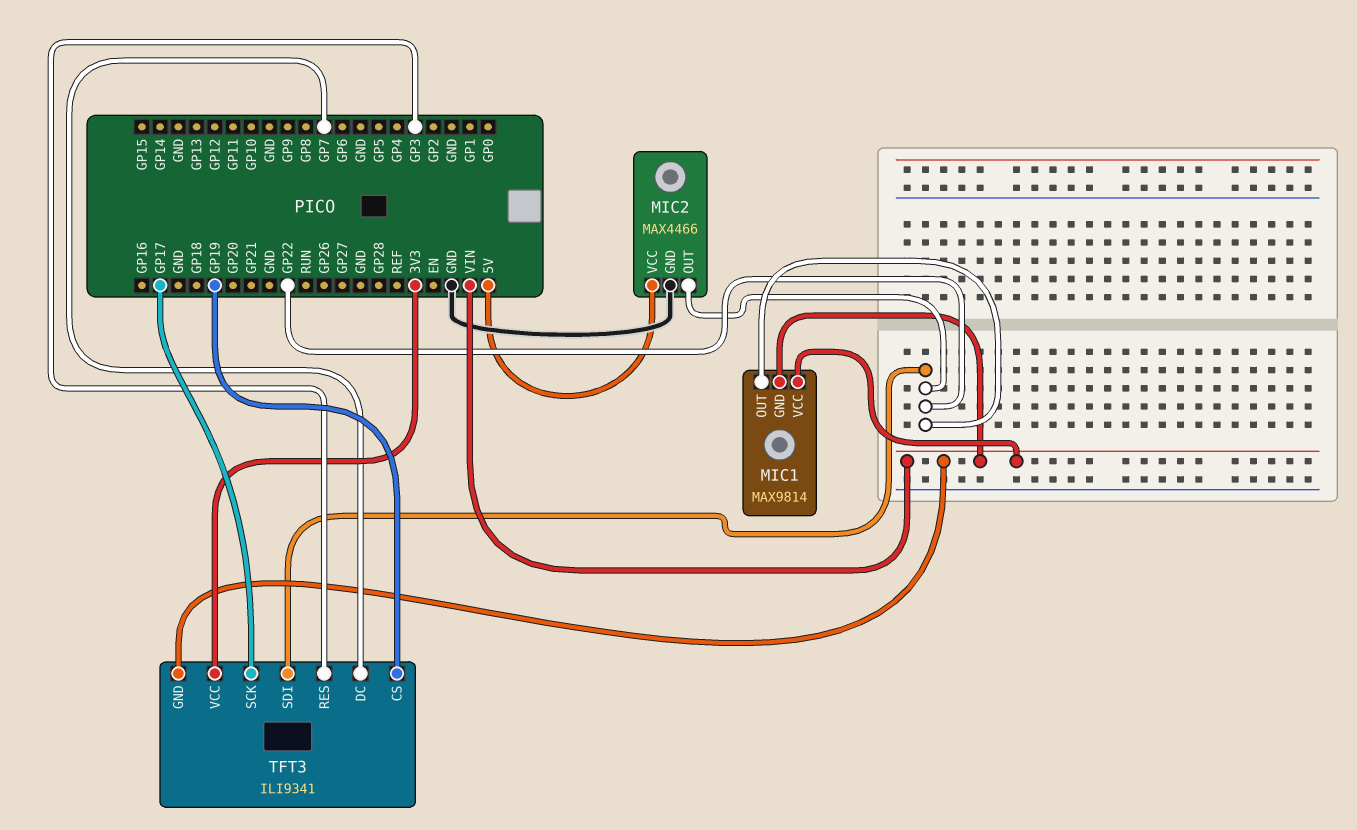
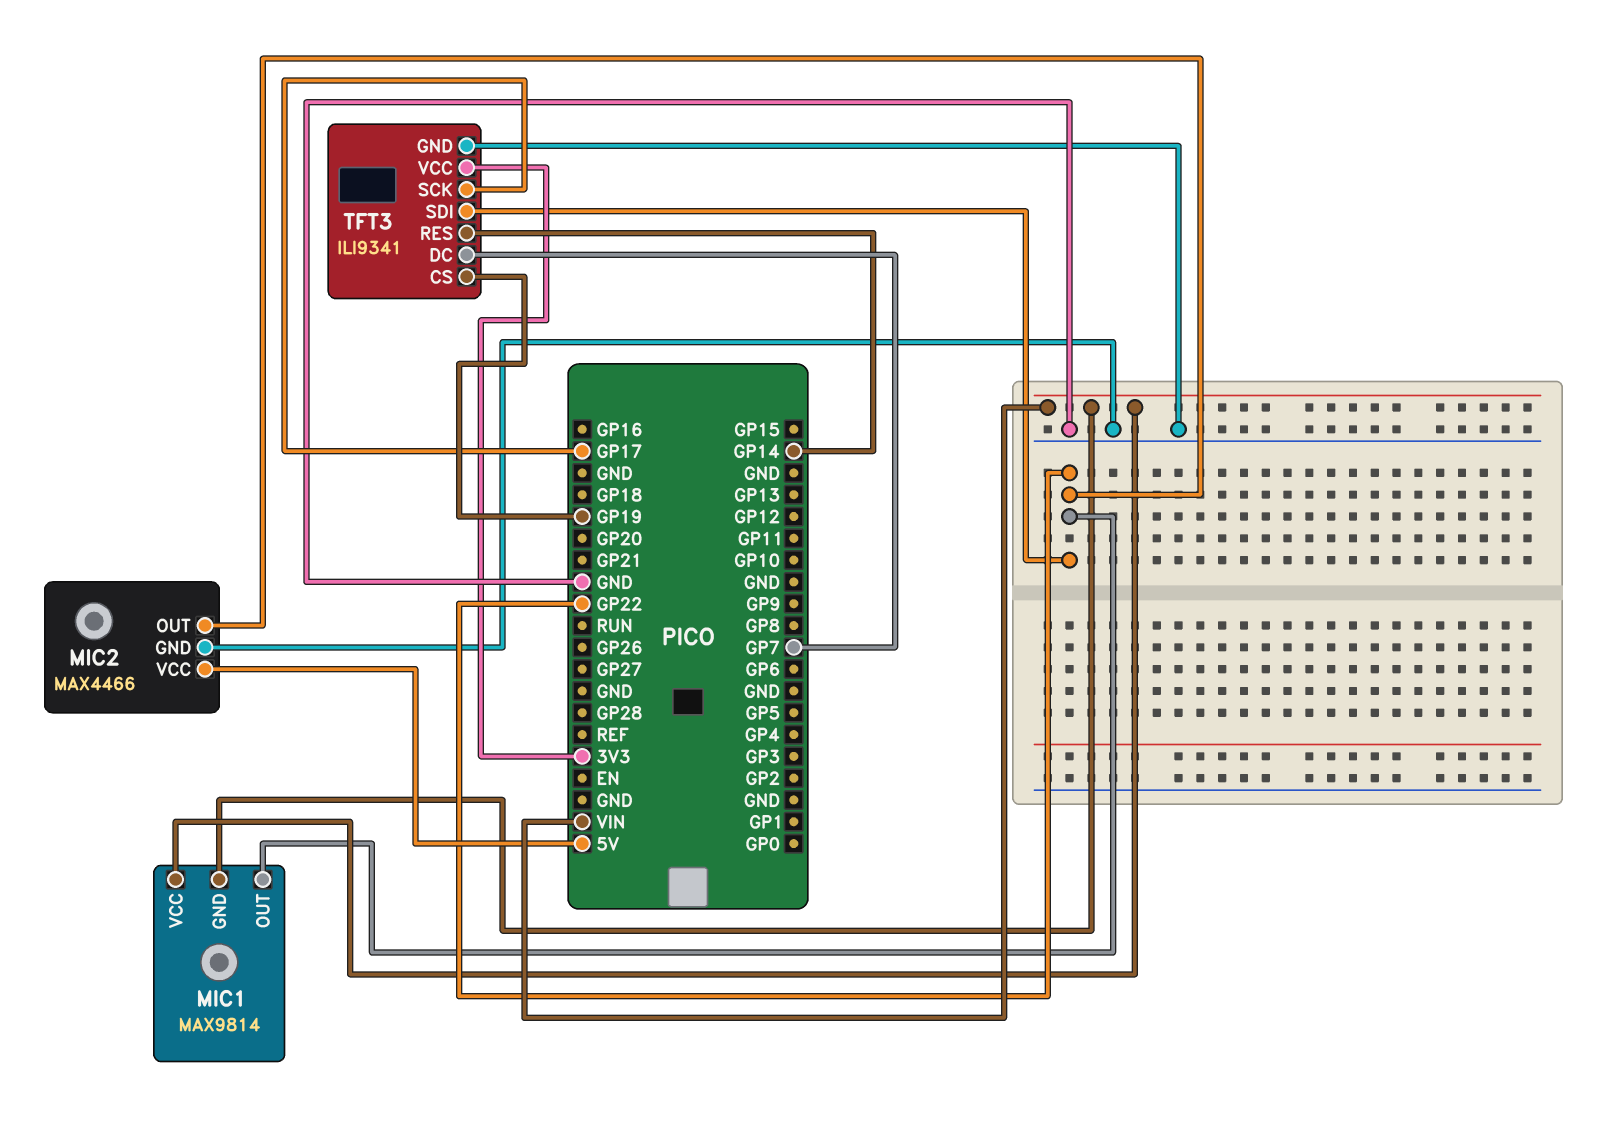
TFT3 pin GND: VIN -> GND
TFT3 pin RES: GP3 -> GP14

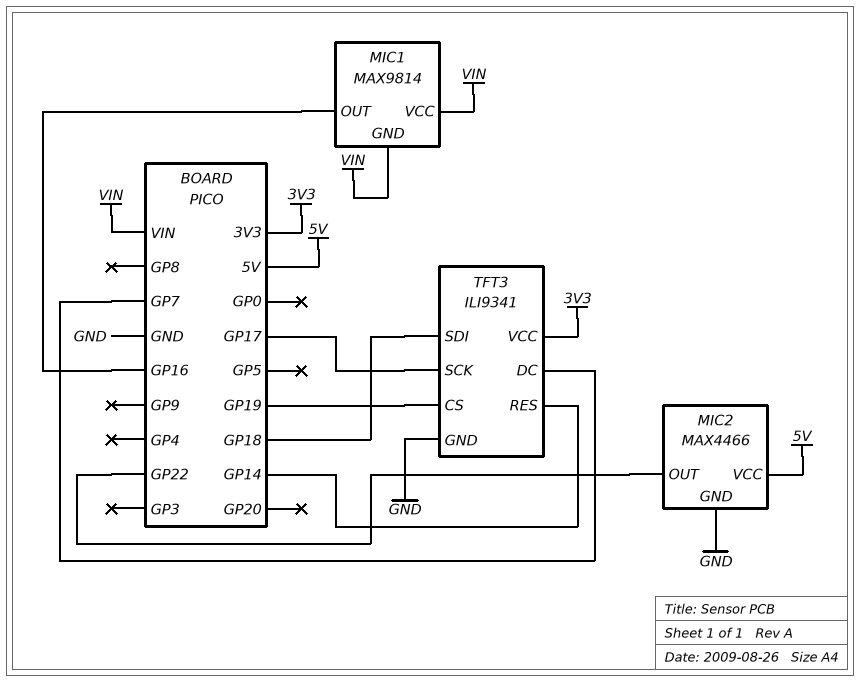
MIC1 pin OUT: GP22 -> GP16
TFT3 pin SDI: GP22 -> GP18

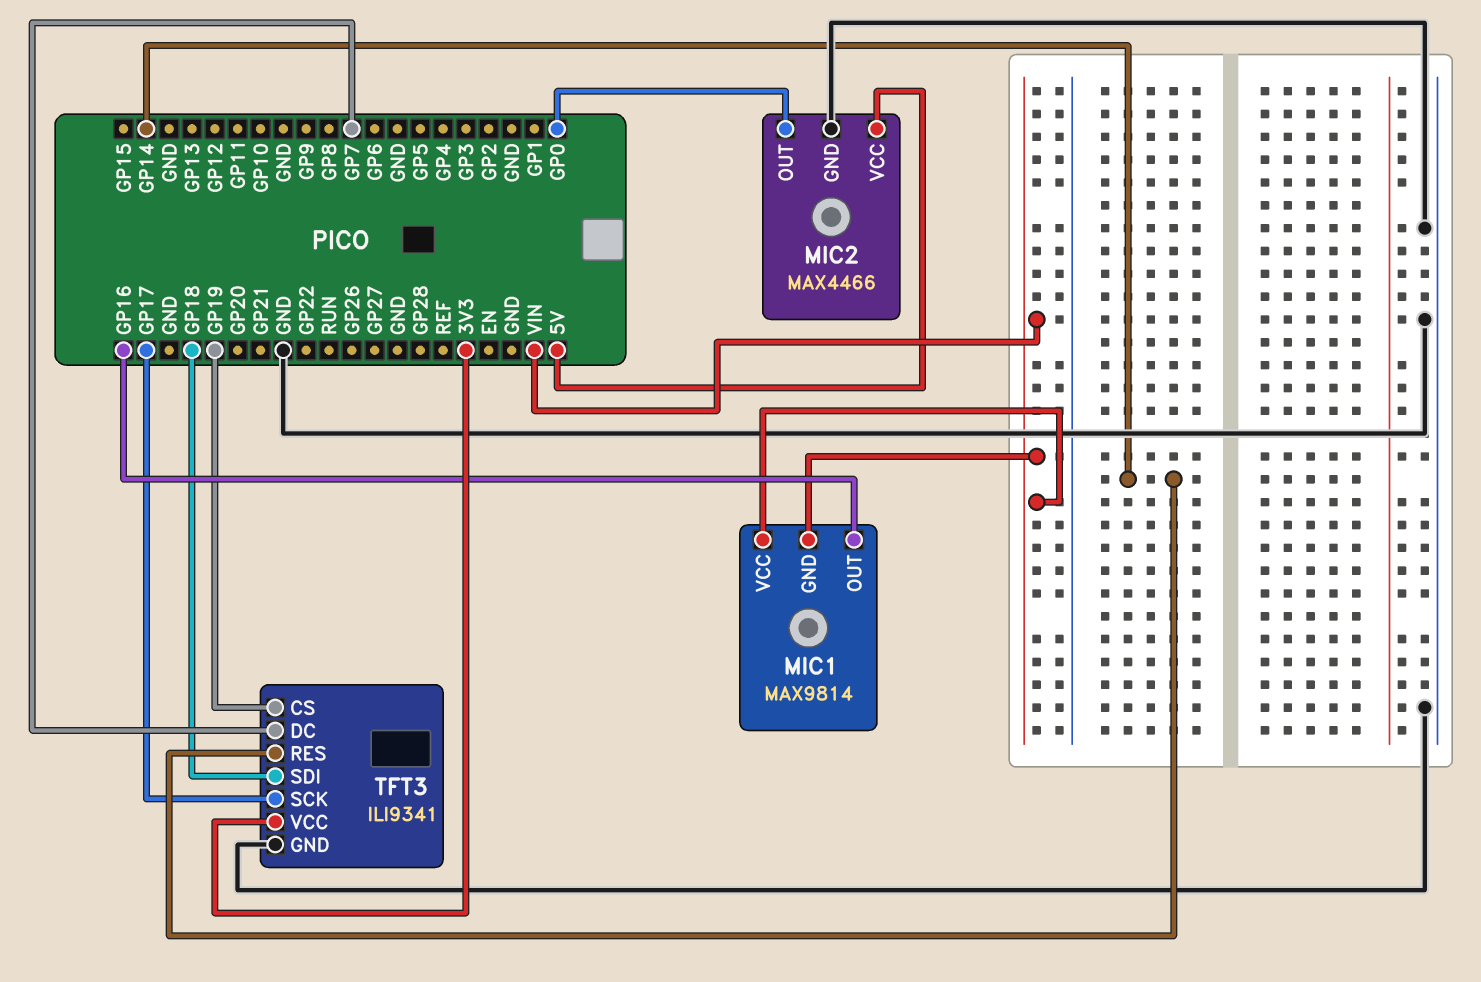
MIC2 pin OUT: GP22 -> GP0

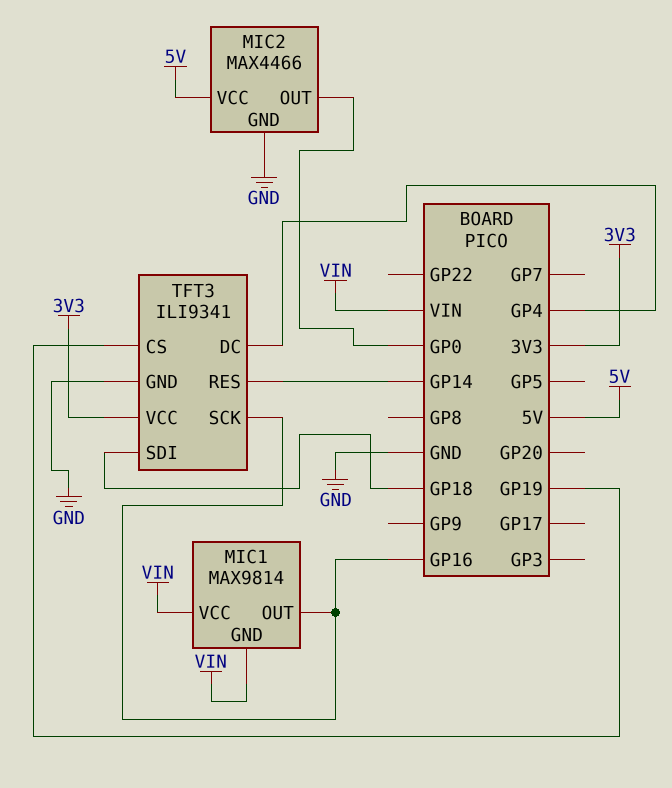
TFT3 pin DC: GP7 -> GP4
TFT3 pin SCK: GP17 -> GP16

